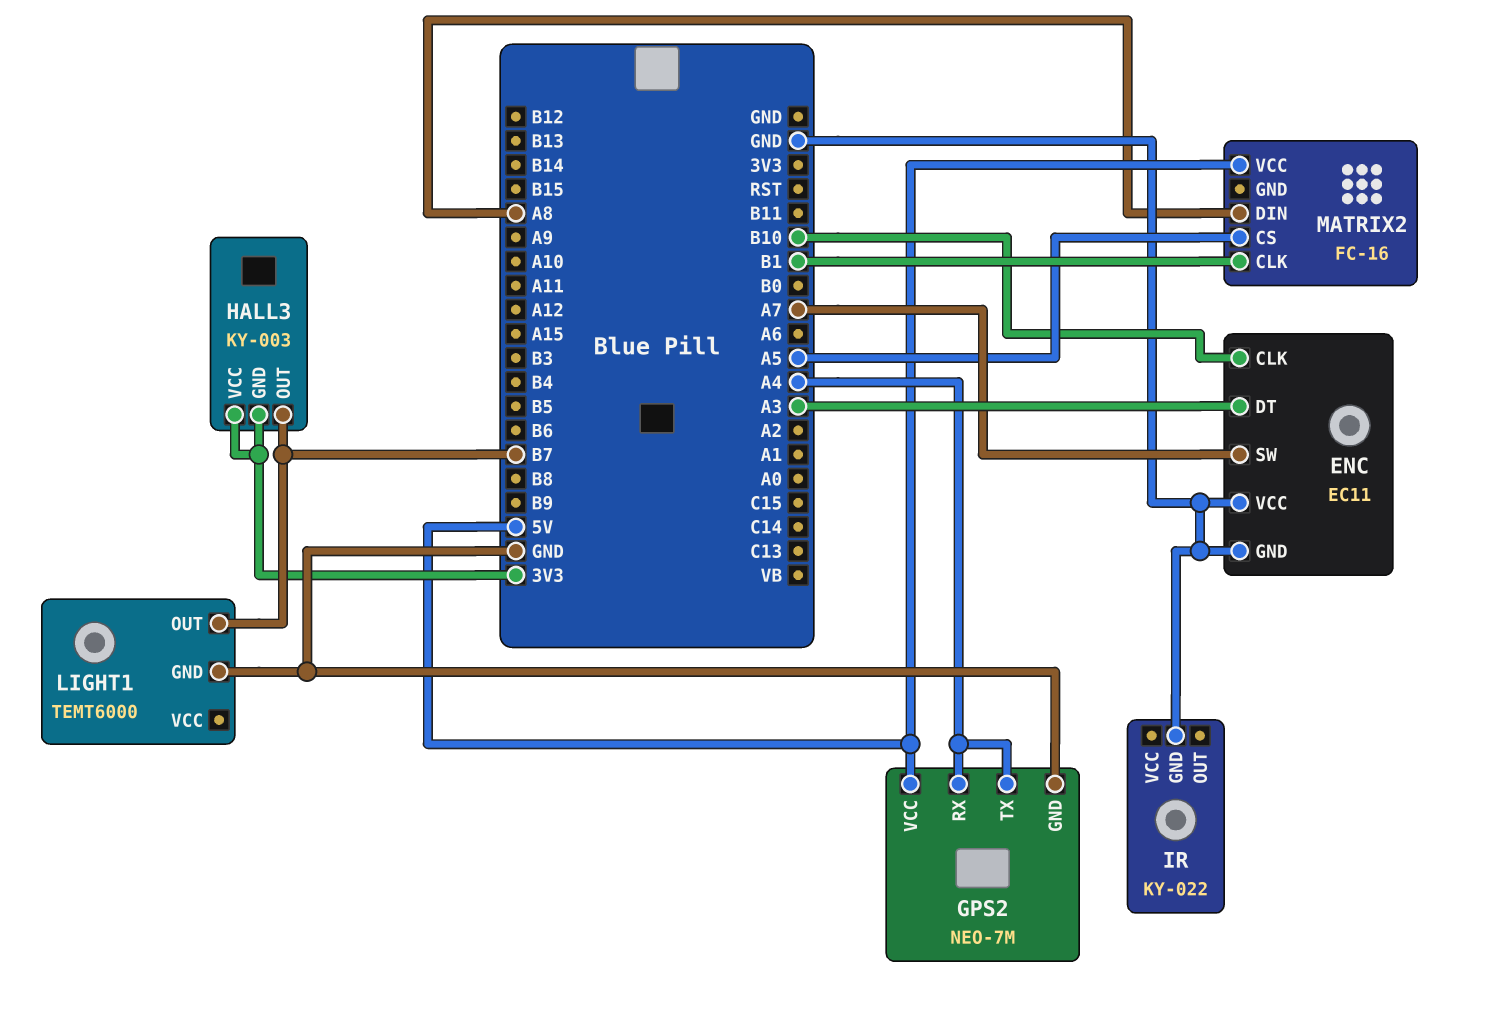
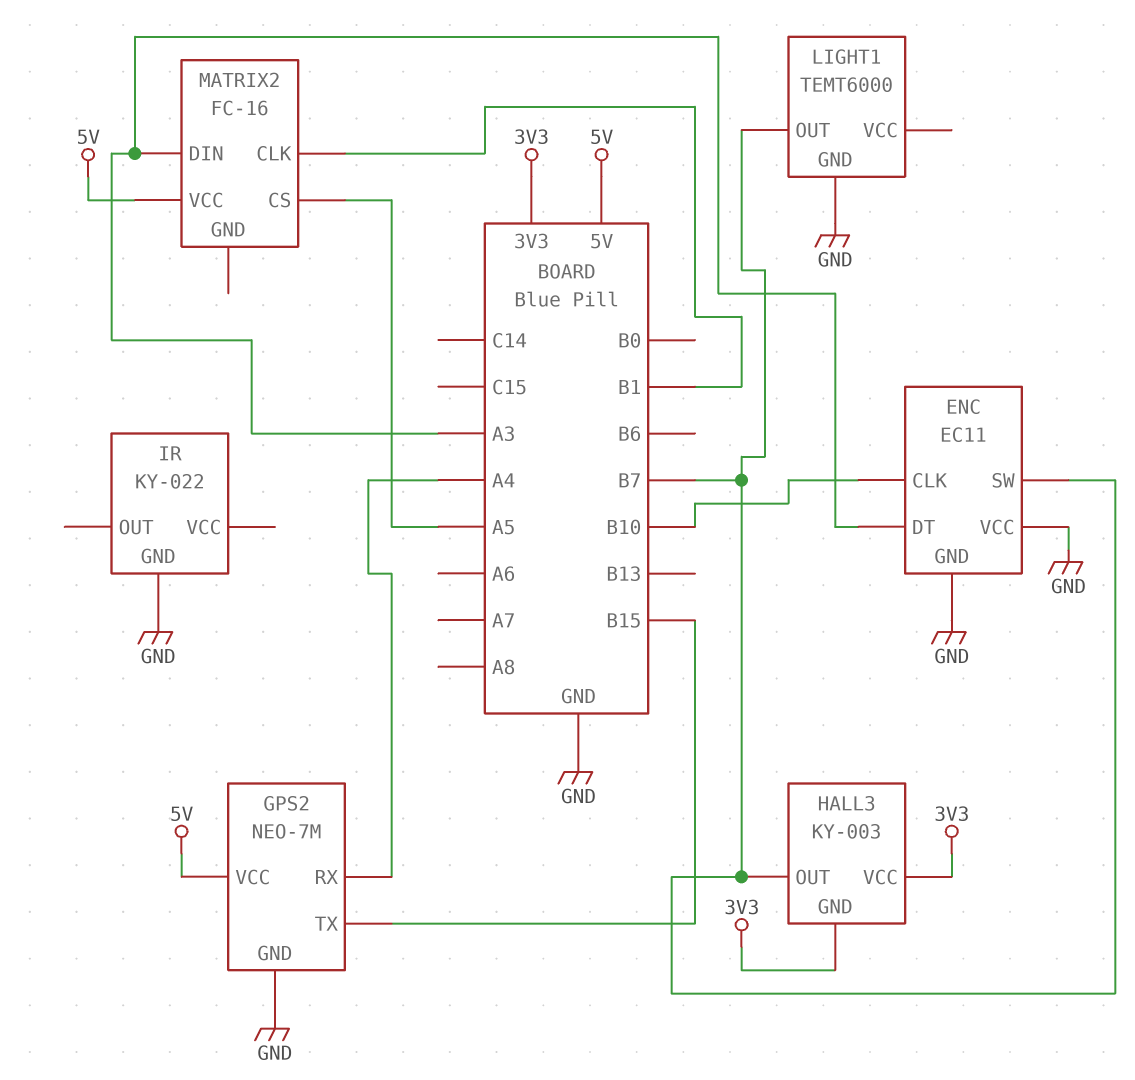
ENC pin SW: A7 -> B7
GPS2 pin TX: A4 -> B15
MATRIX2 pin DIN: A8 -> A3

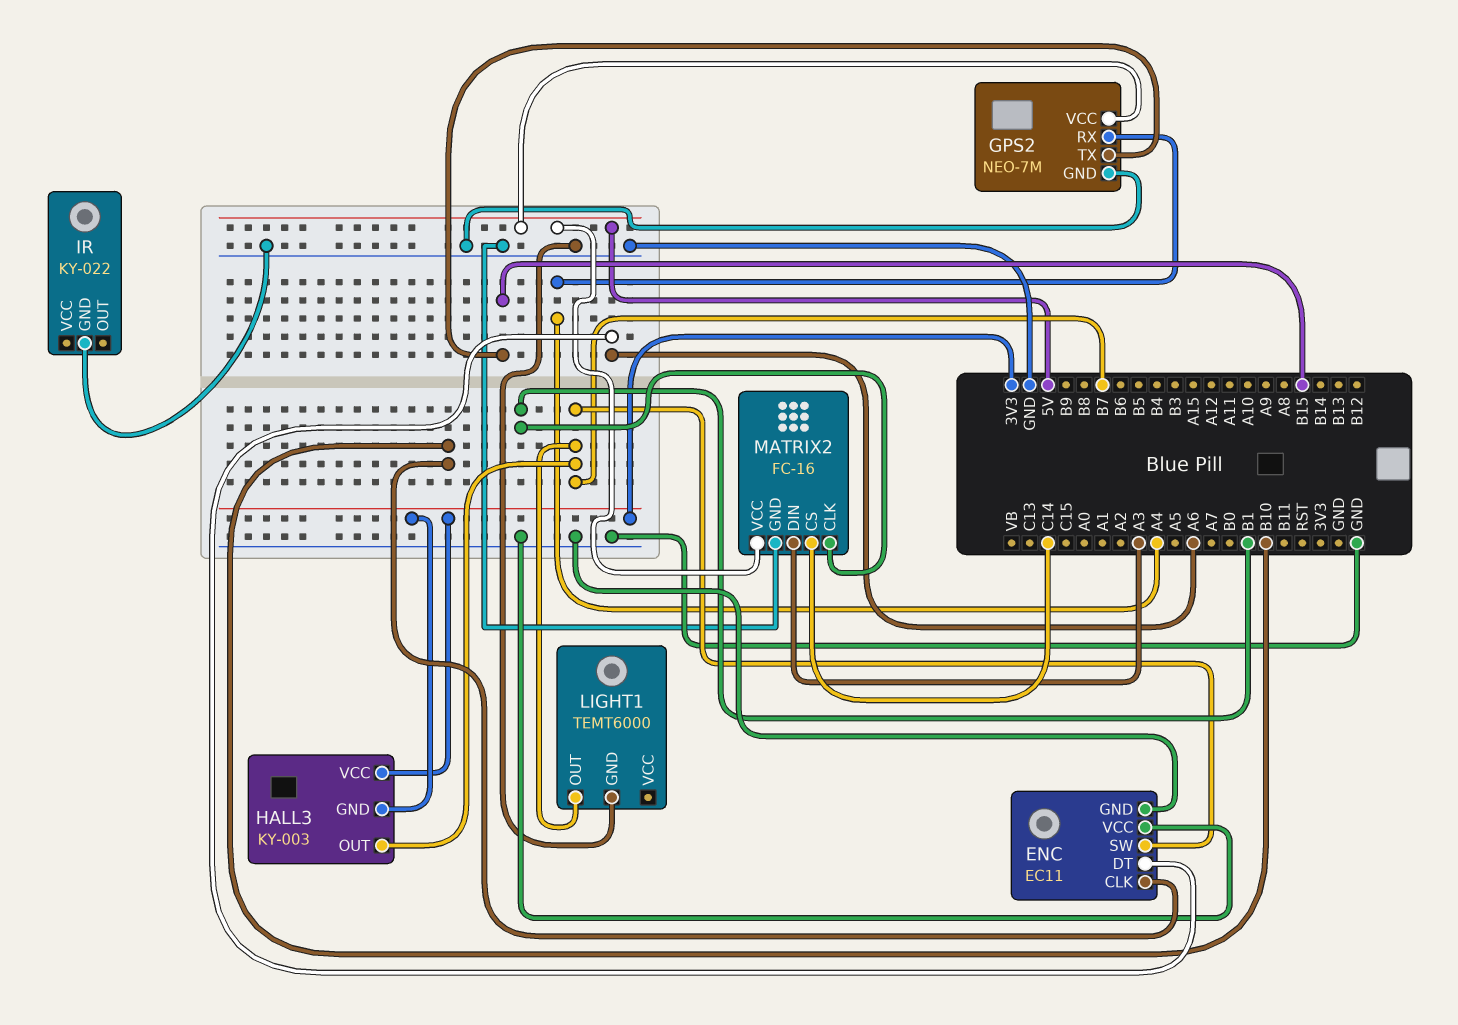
ENC pin DT: A3 -> A6
MATRIX2 pin CS: A5 -> C14
MATRIX2 pin GND: none -> GND

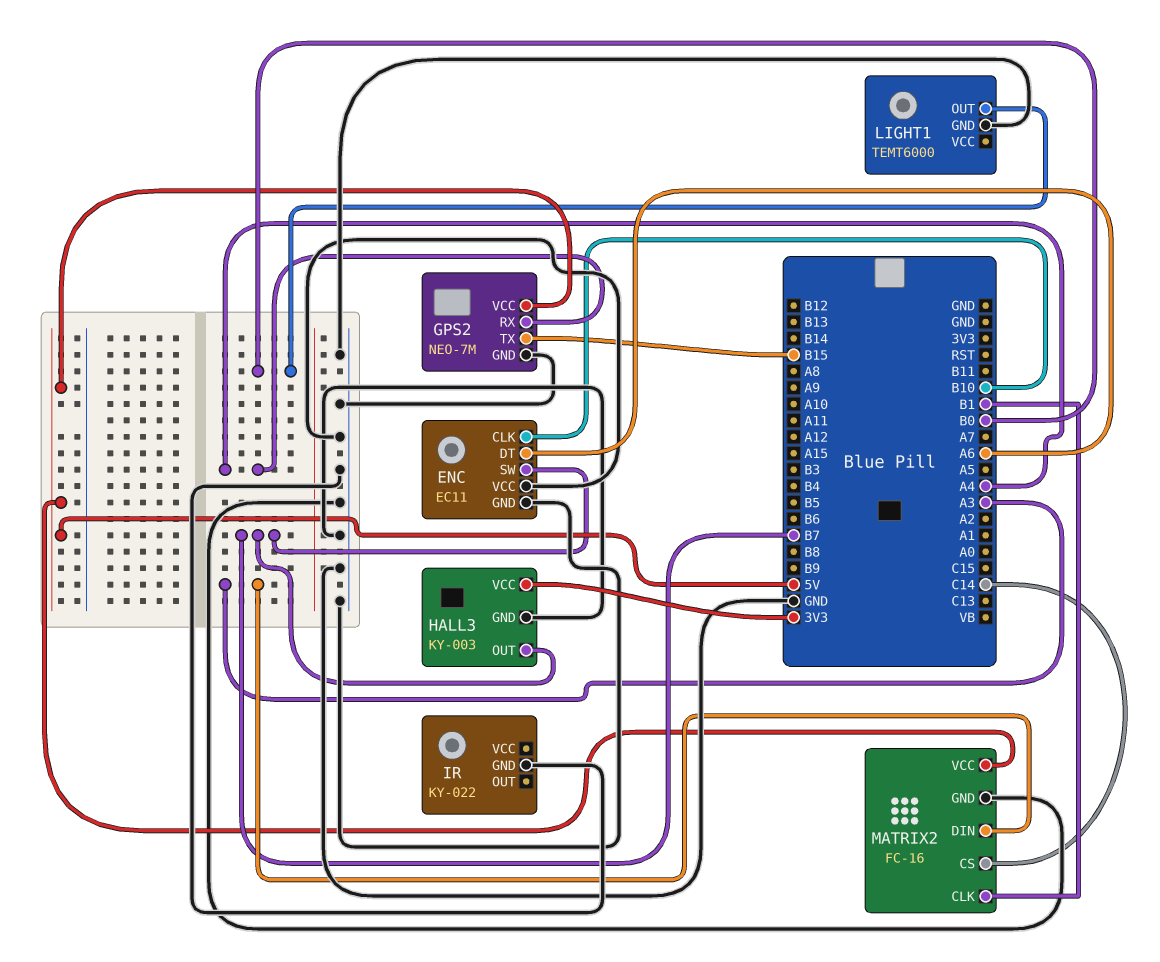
HALL3 pin GND: 3V3 -> GND
LIGHT1 pin OUT: B7 -> B0

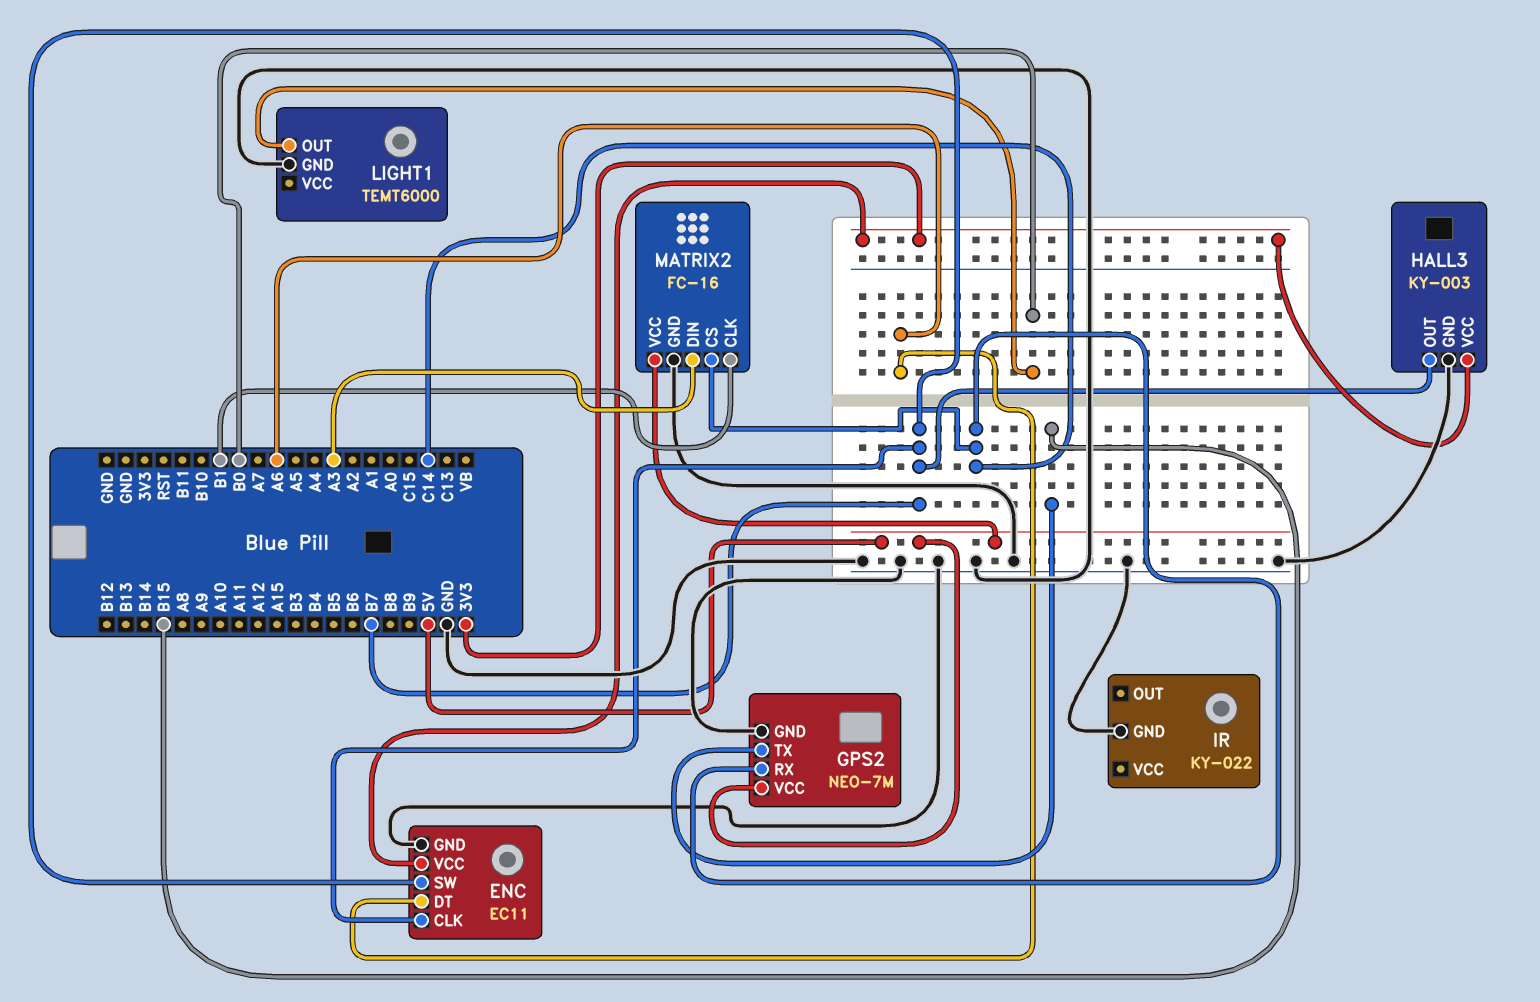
ENC pin CLK: B10 -> B7
ENC pin VCC: GND -> 3V3
GPS2 pin RX: A4 -> C14

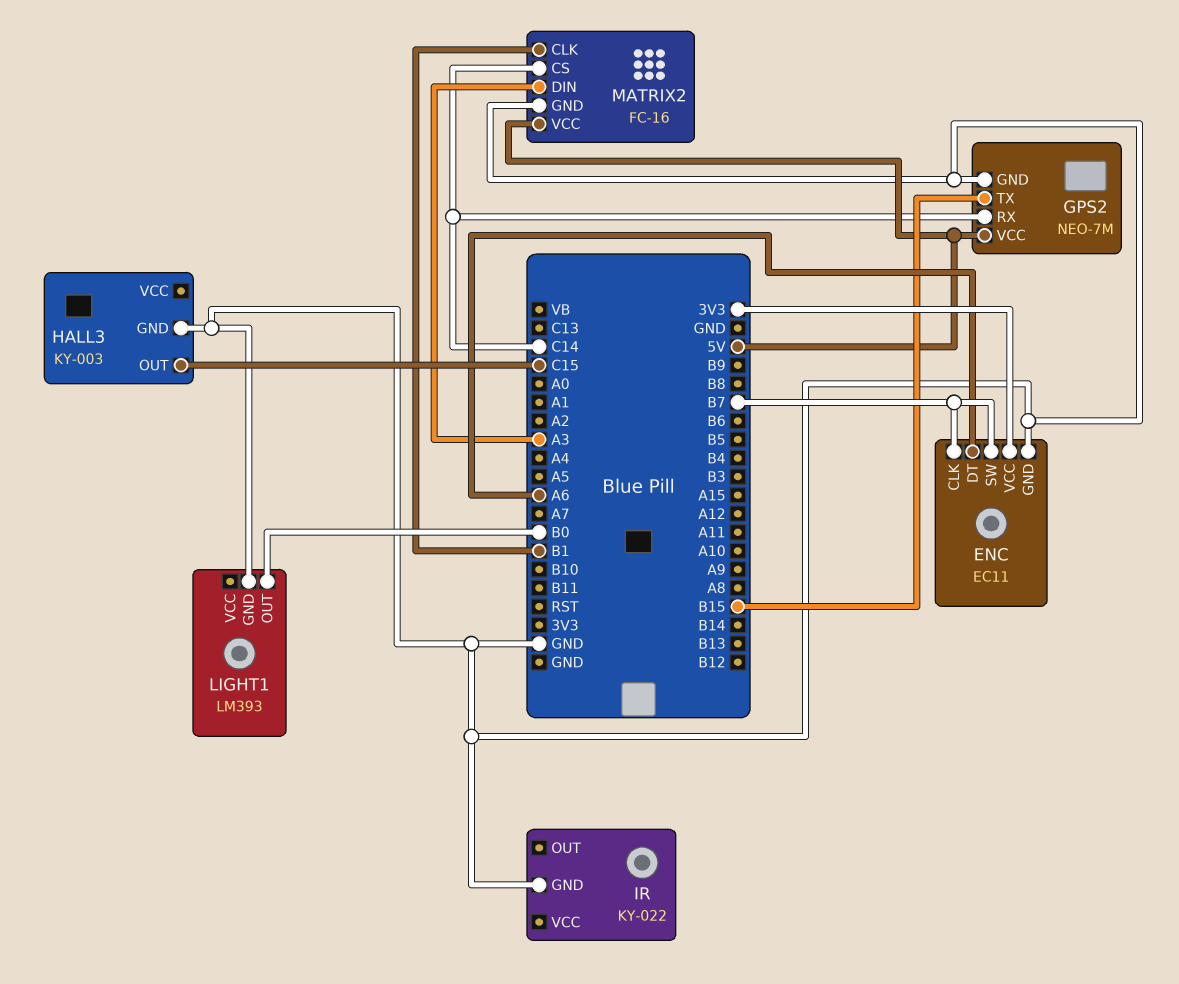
HALL3 pin OUT: B7 -> C15
HALL3 pin VCC: 3V3 -> none
LIGHT1: TEMT6000 -> LM393

